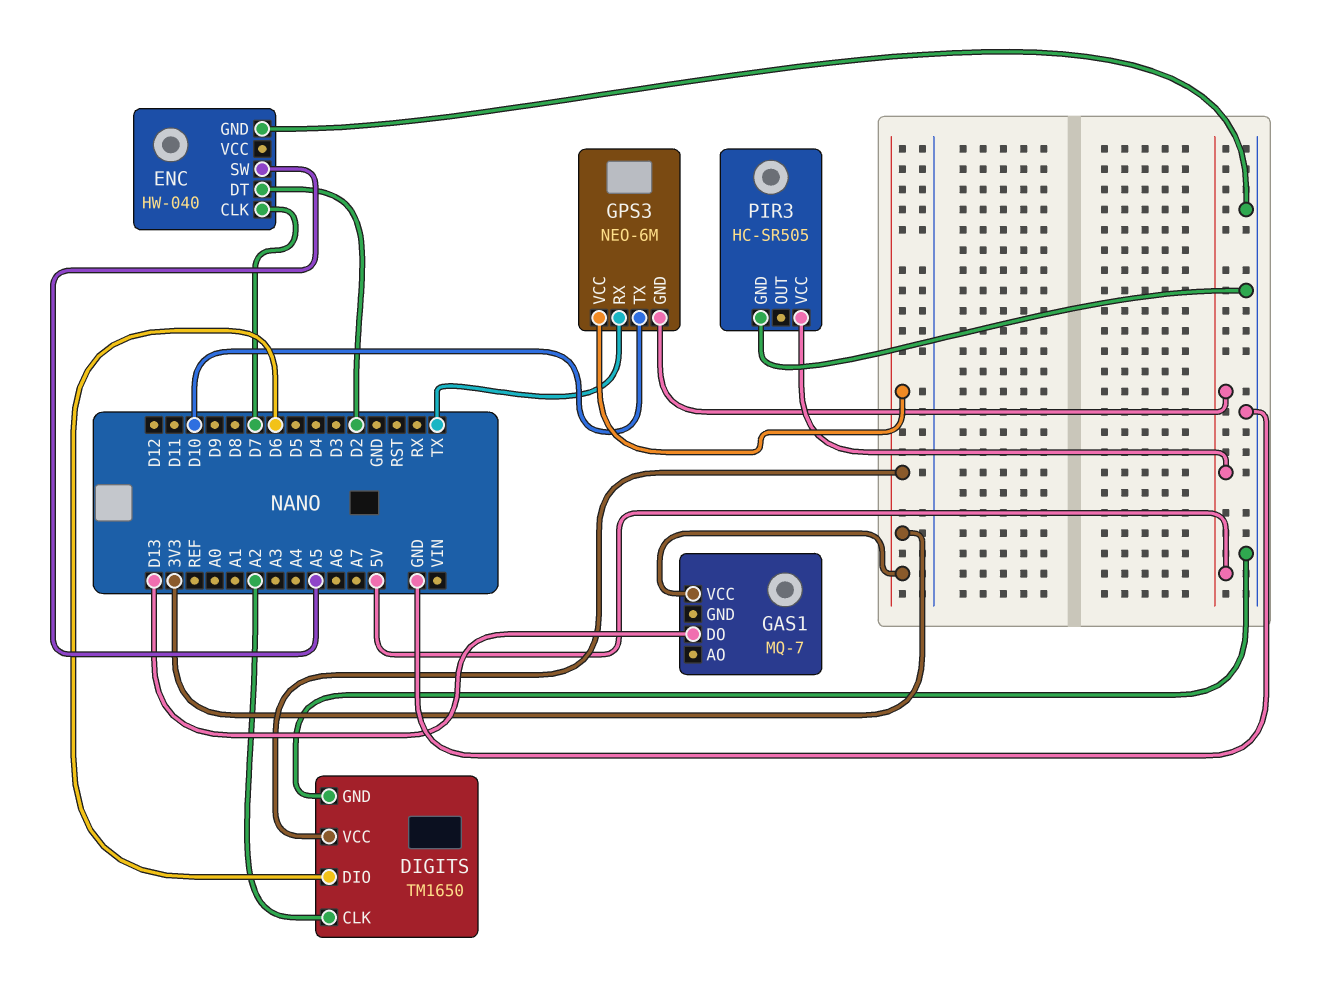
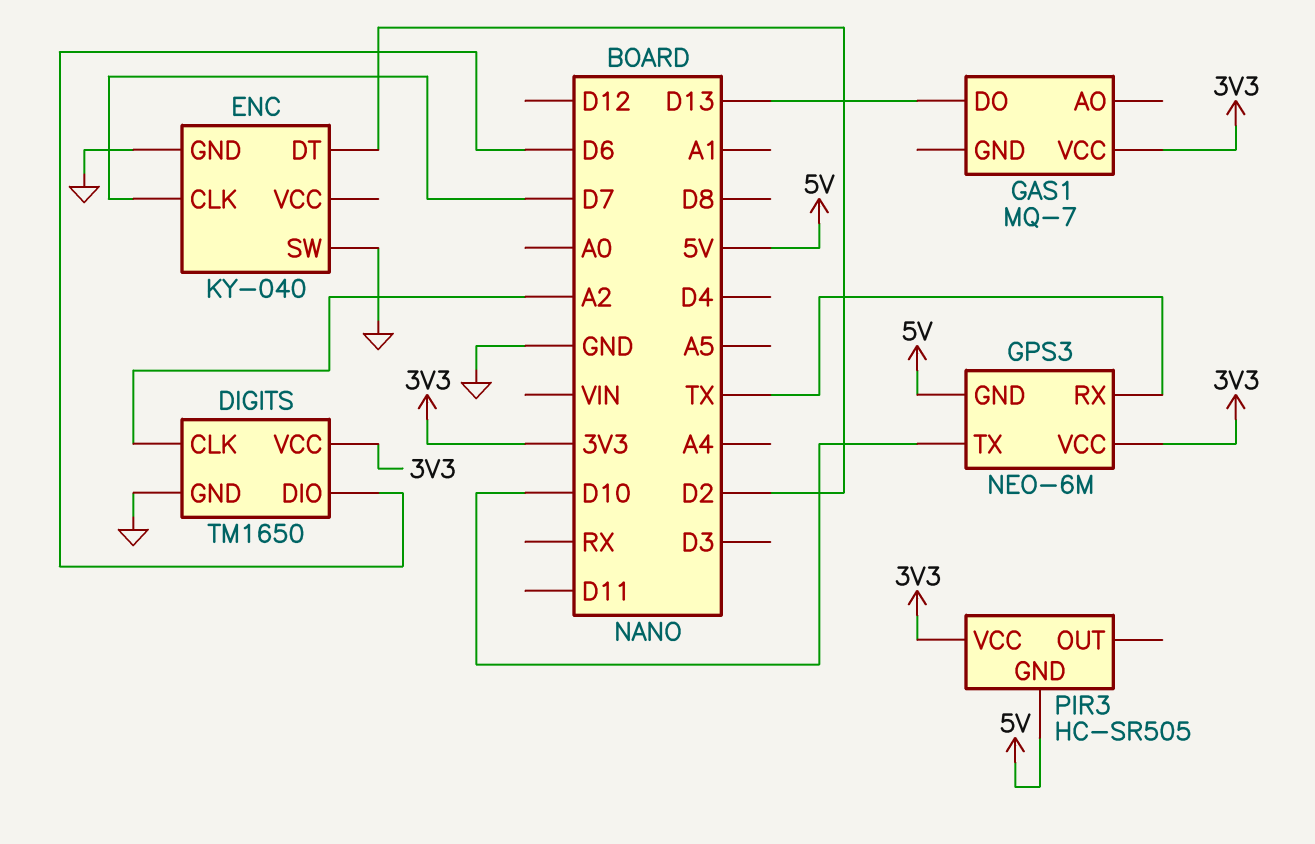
ENC: HW-040 -> KY-040
ENC pin SW: A5 -> GND
PIR3 pin GND: GND -> 5V
PIR3 pin VCC: 5V -> 3V3

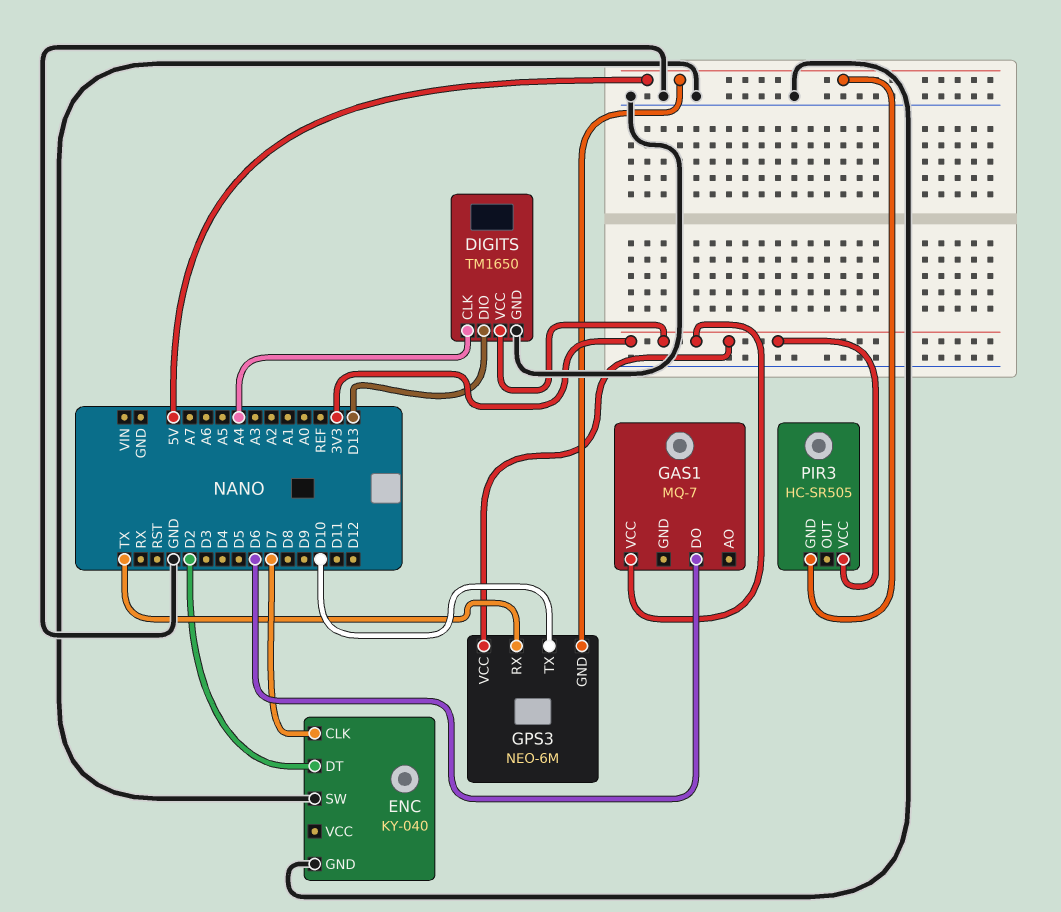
DIGITS pin CLK: A2 -> A4
DIGITS pin DIO: D6 -> D13
GAS1 pin DO: D13 -> D6

